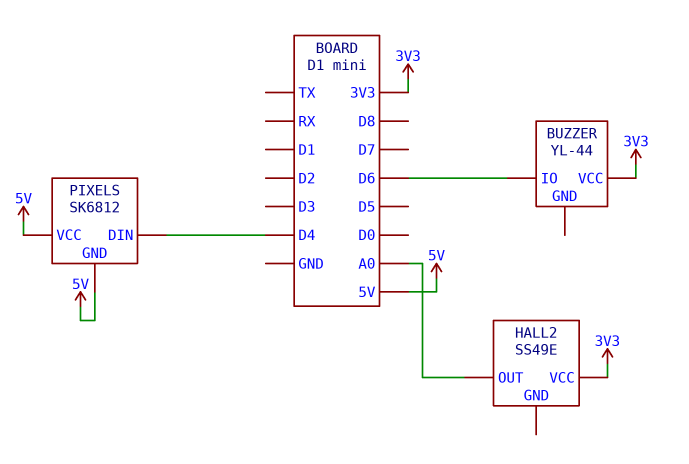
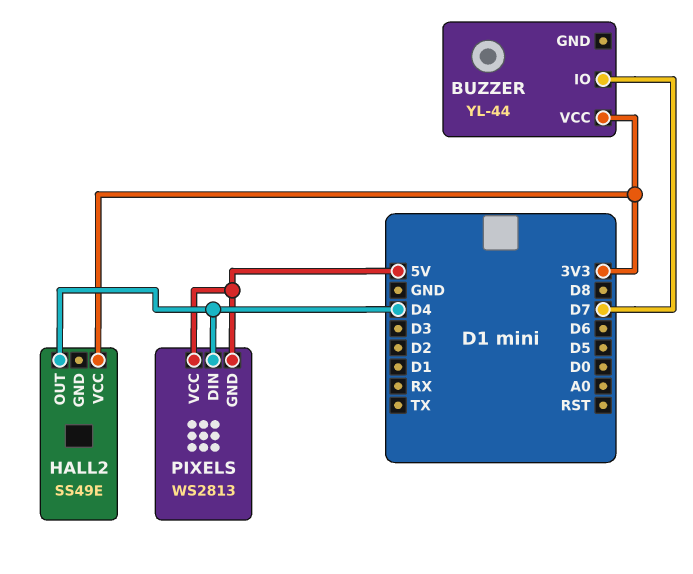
BUZZER pin IO: D6 -> D7
HALL2 pin OUT: A0 -> D4
PIXELS: SK6812 -> WS2813

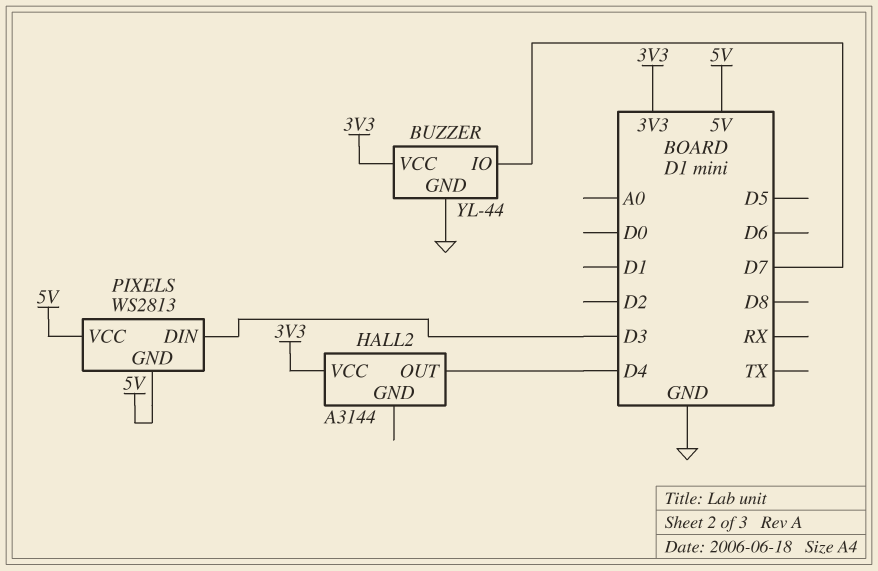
BUZZER pin GND: none -> GND
HALL2: SS49E -> A3144
PIXELS pin DIN: D4 -> D3

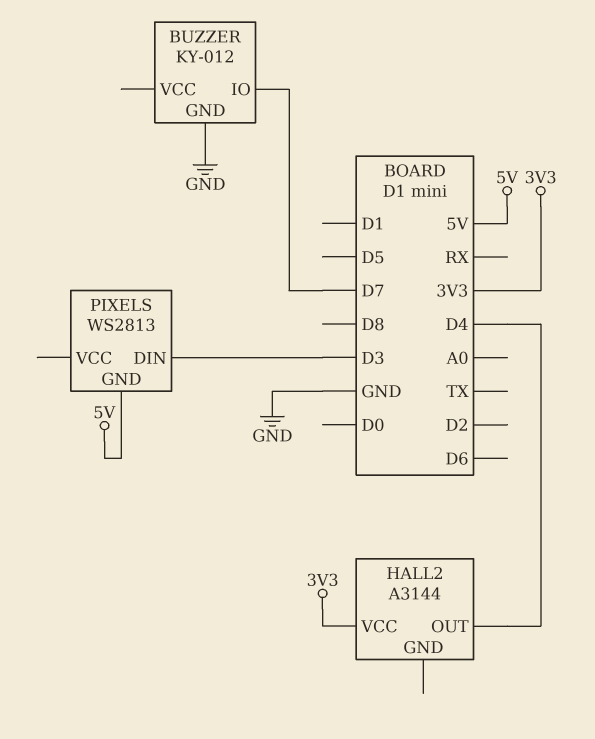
BUZZER: YL-44 -> KY-012
BUZZER pin VCC: 3V3 -> none
PIXELS pin VCC: 5V -> none

